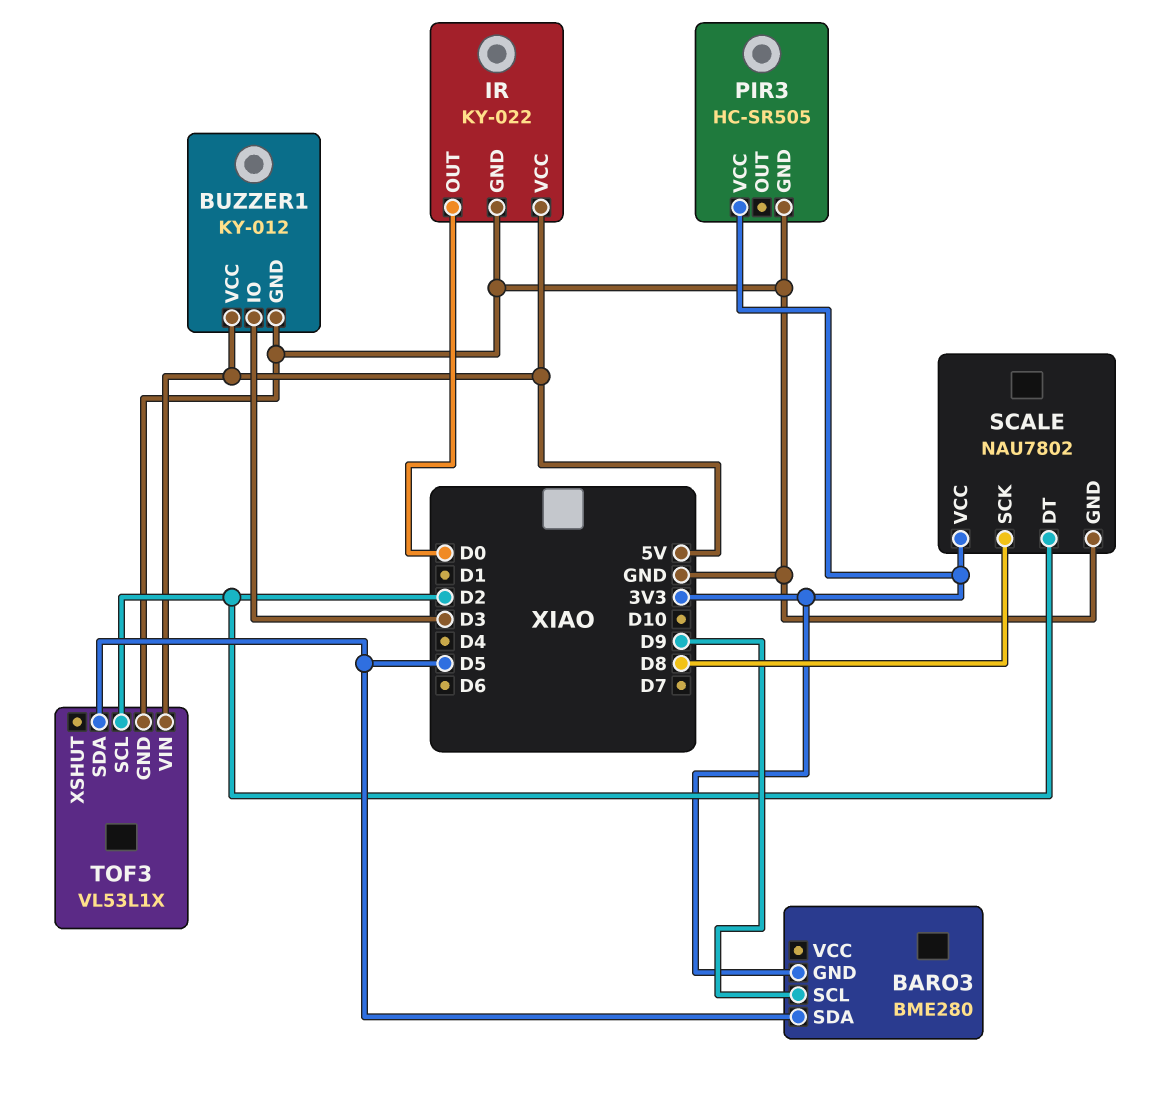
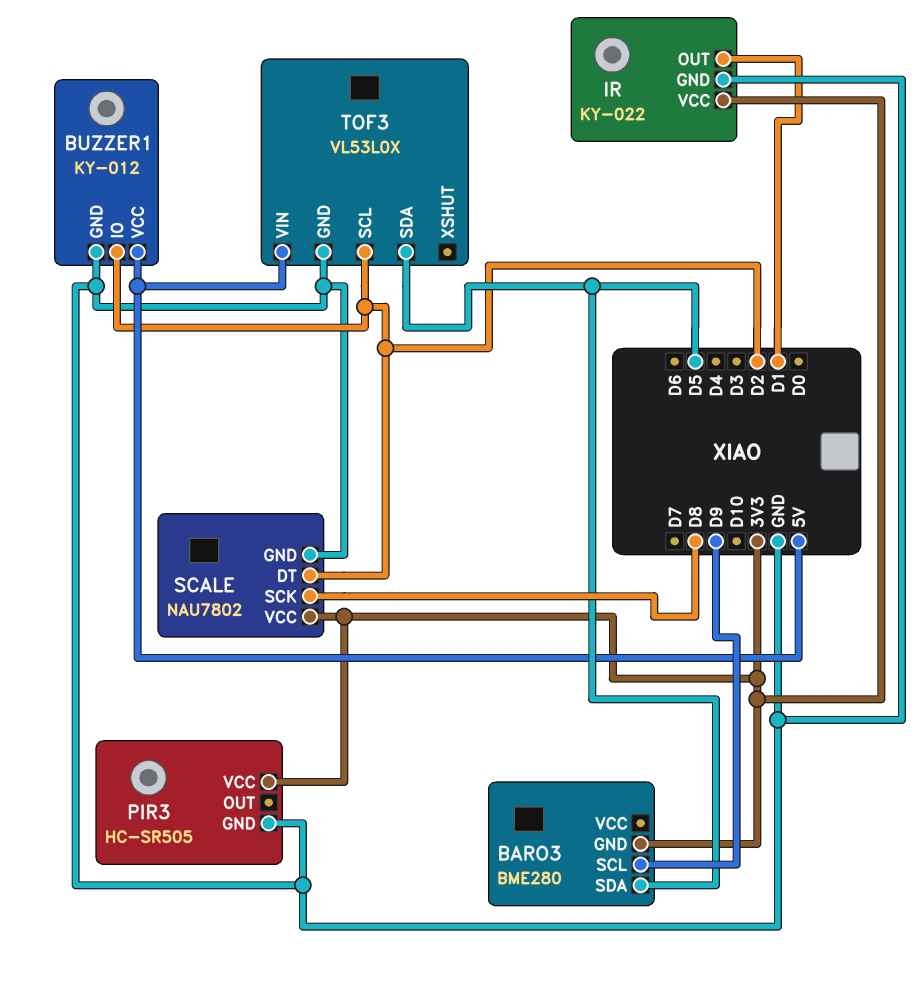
BUZZER1 pin IO: D3 -> D2
IR pin OUT: D0 -> D1
IR pin VCC: 5V -> 3V3
TOF3: VL53L1X -> VL53L0X

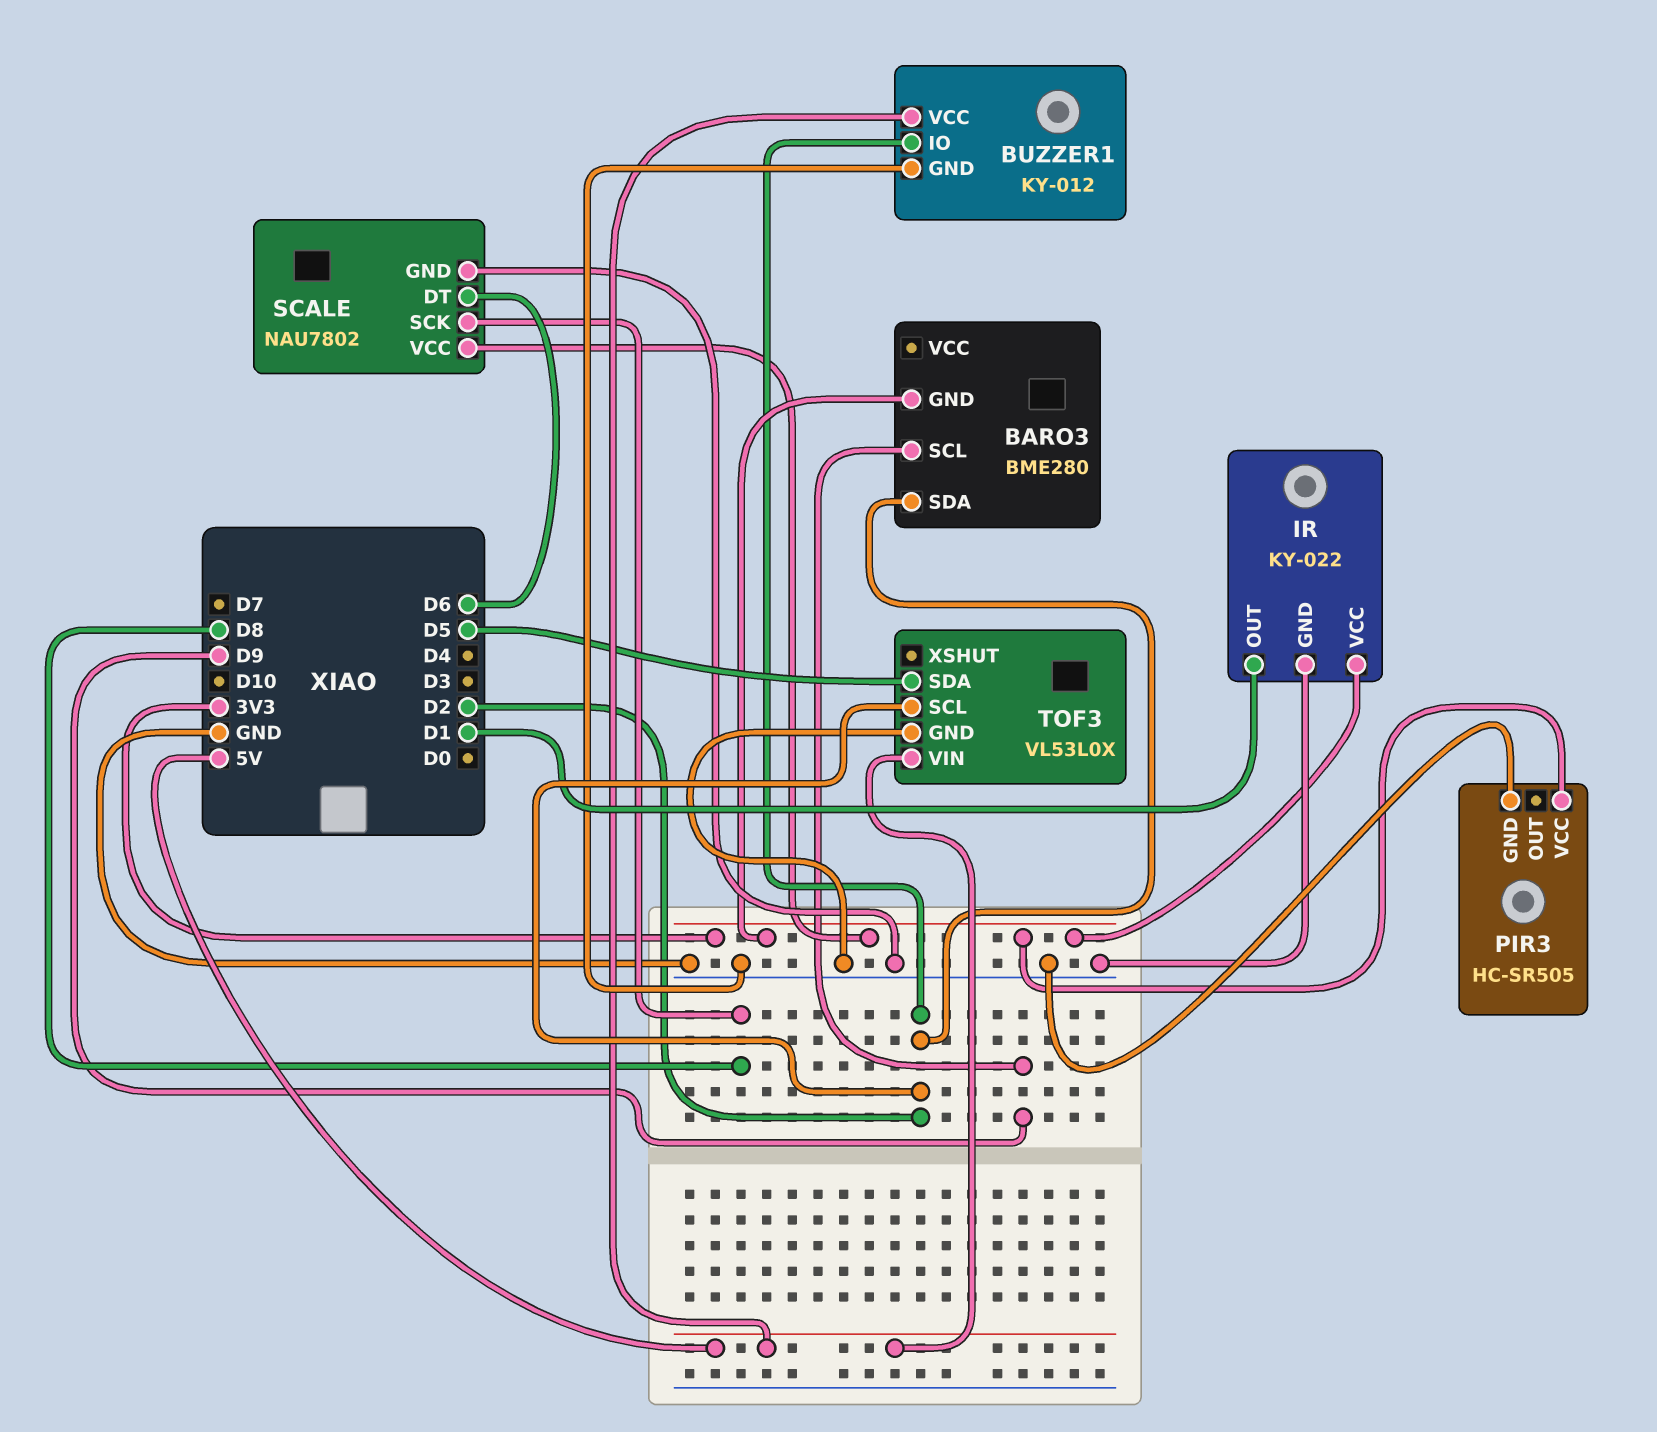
BARO3 pin SDA: D5 -> D2
SCALE pin DT: D2 -> D6

